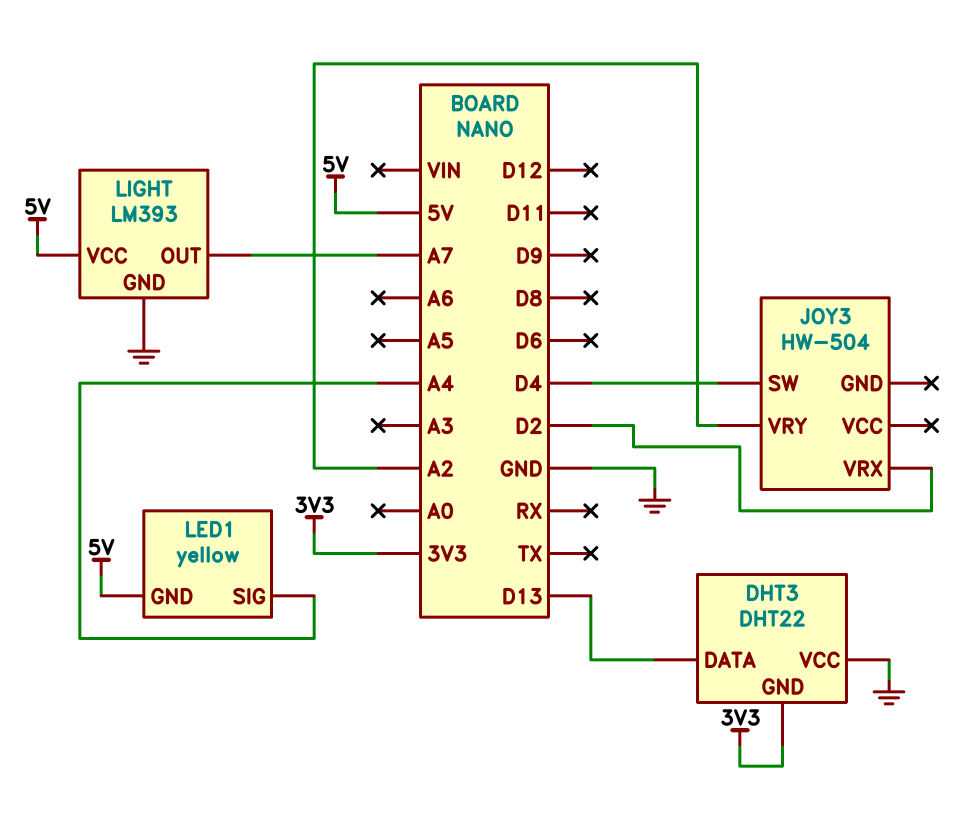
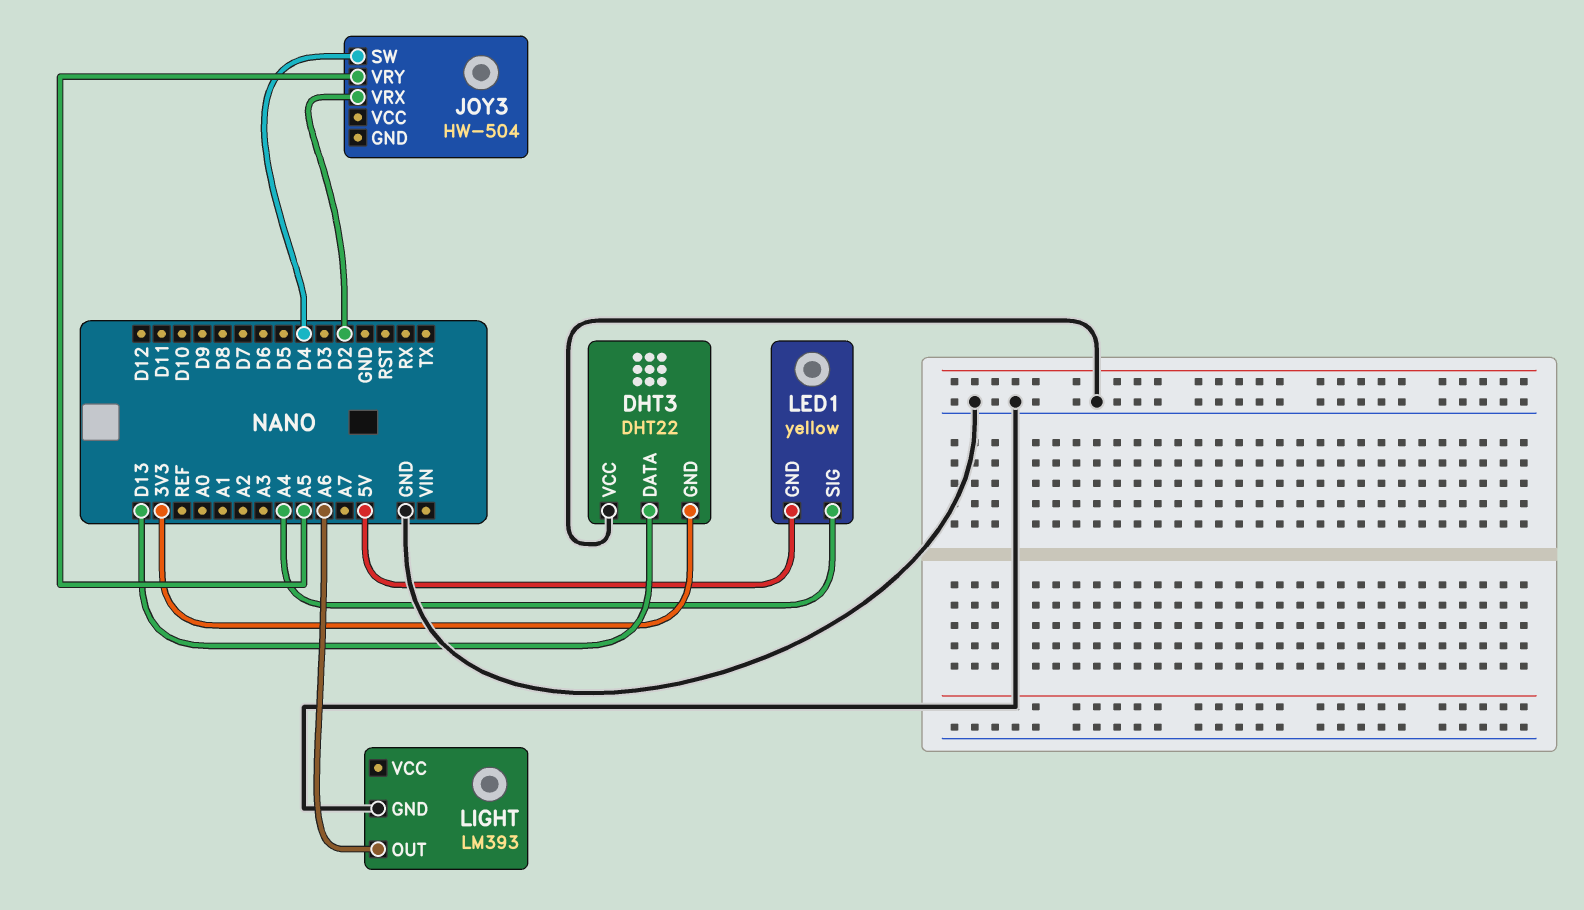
JOY3 pin VRY: A2 -> A5
LIGHT pin OUT: A7 -> A6
LIGHT pin VCC: 5V -> none

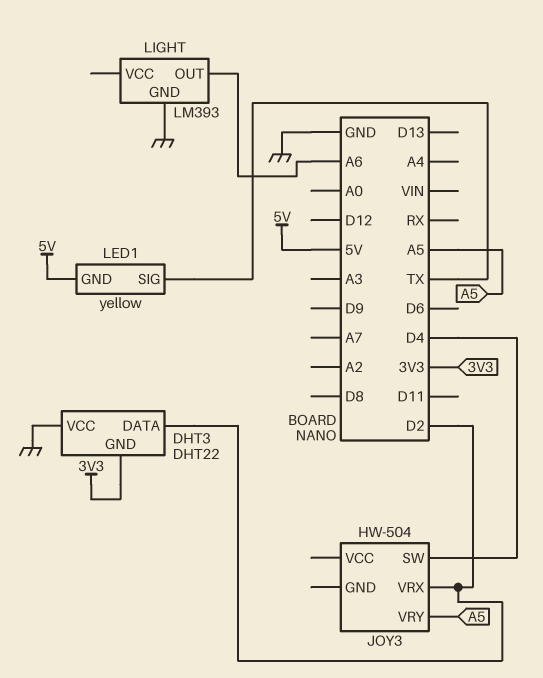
DHT3 pin DATA: D13 -> D2
LED1 pin SIG: A4 -> TX

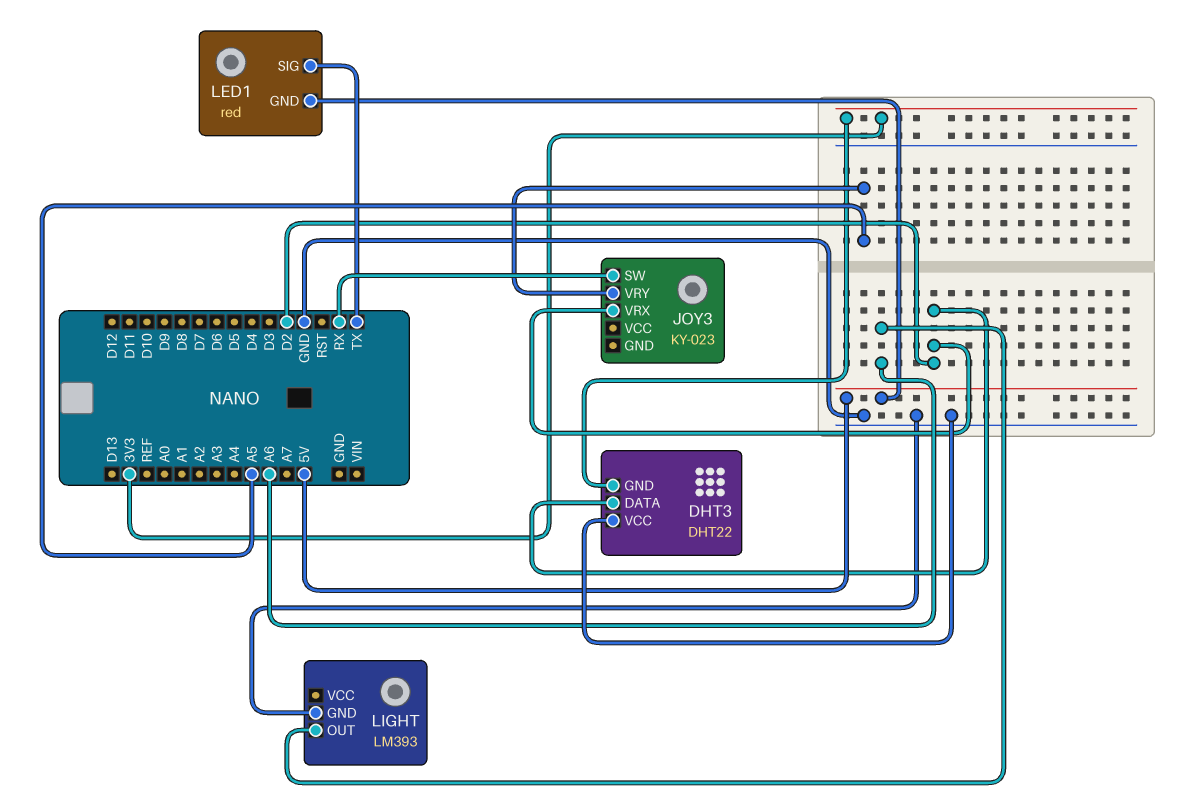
JOY3: HW-504 -> KY-023
JOY3 pin SW: D4 -> RX
LED1: yellow -> red

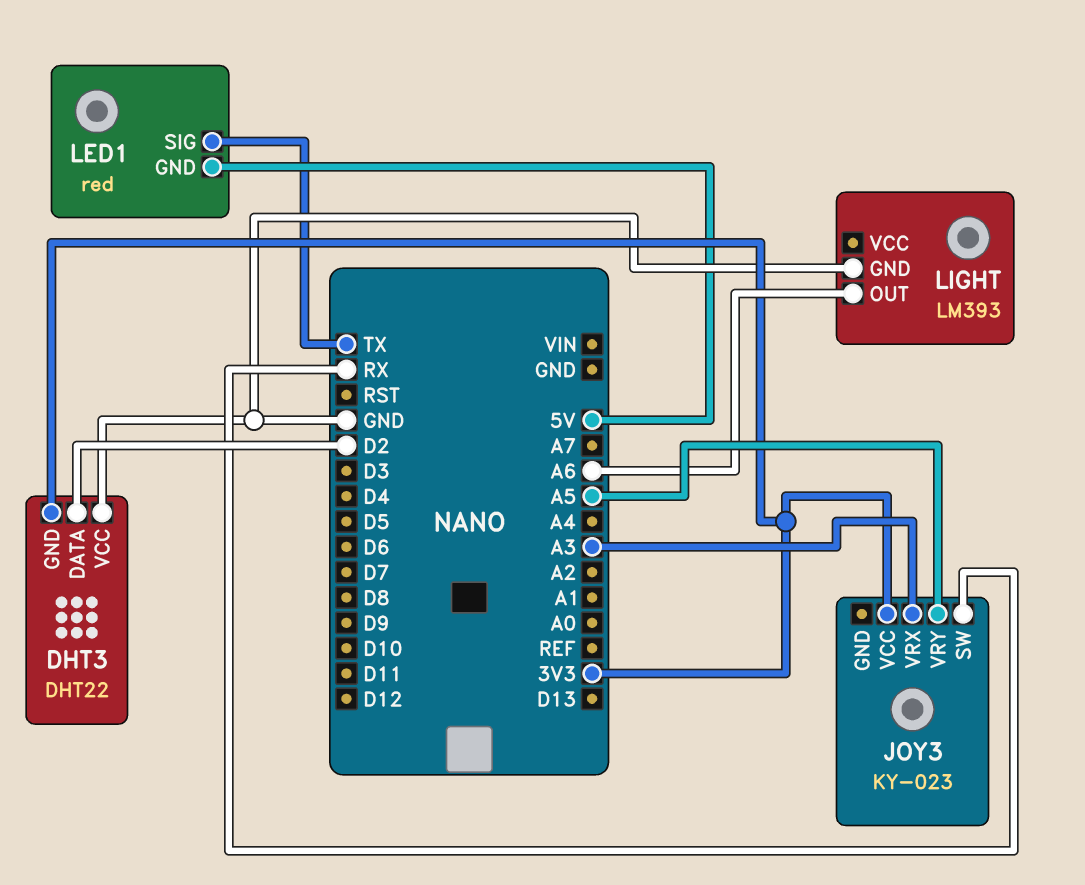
JOY3 pin VCC: none -> 3V3
JOY3 pin VRX: D2 -> A3

